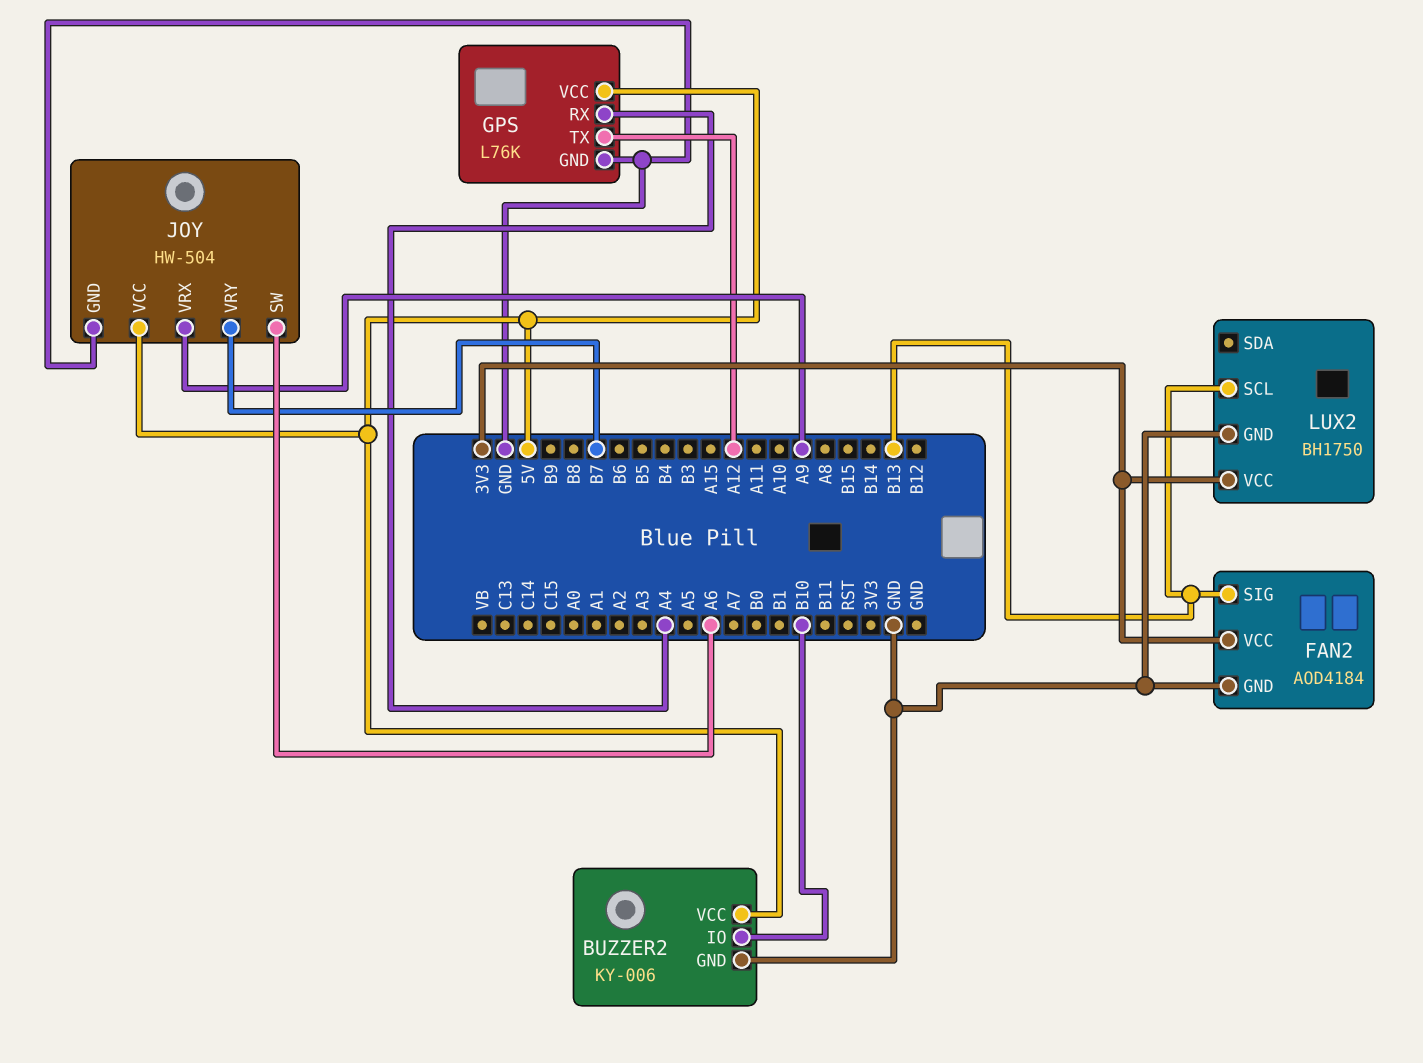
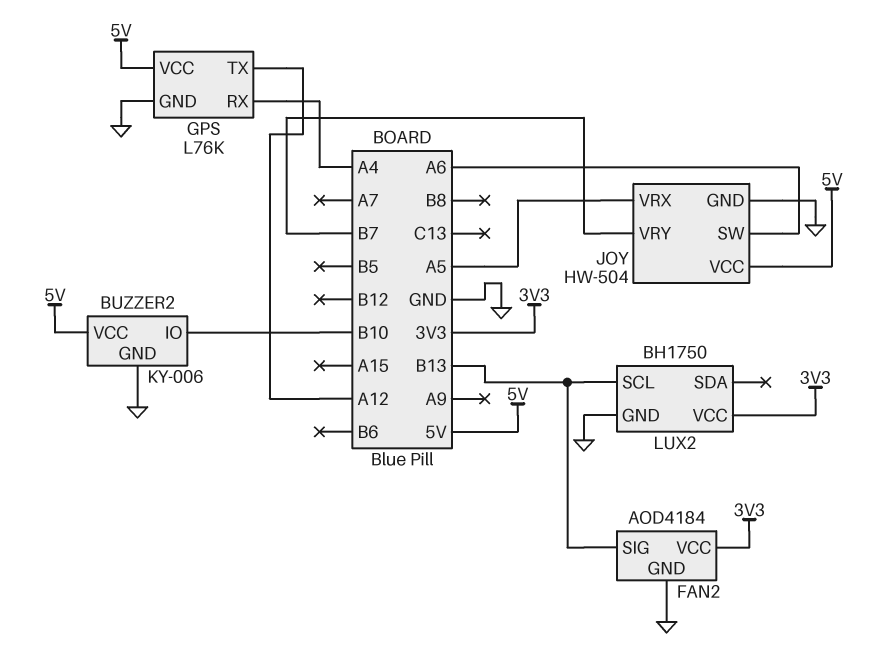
JOY pin VRX: A9 -> A5

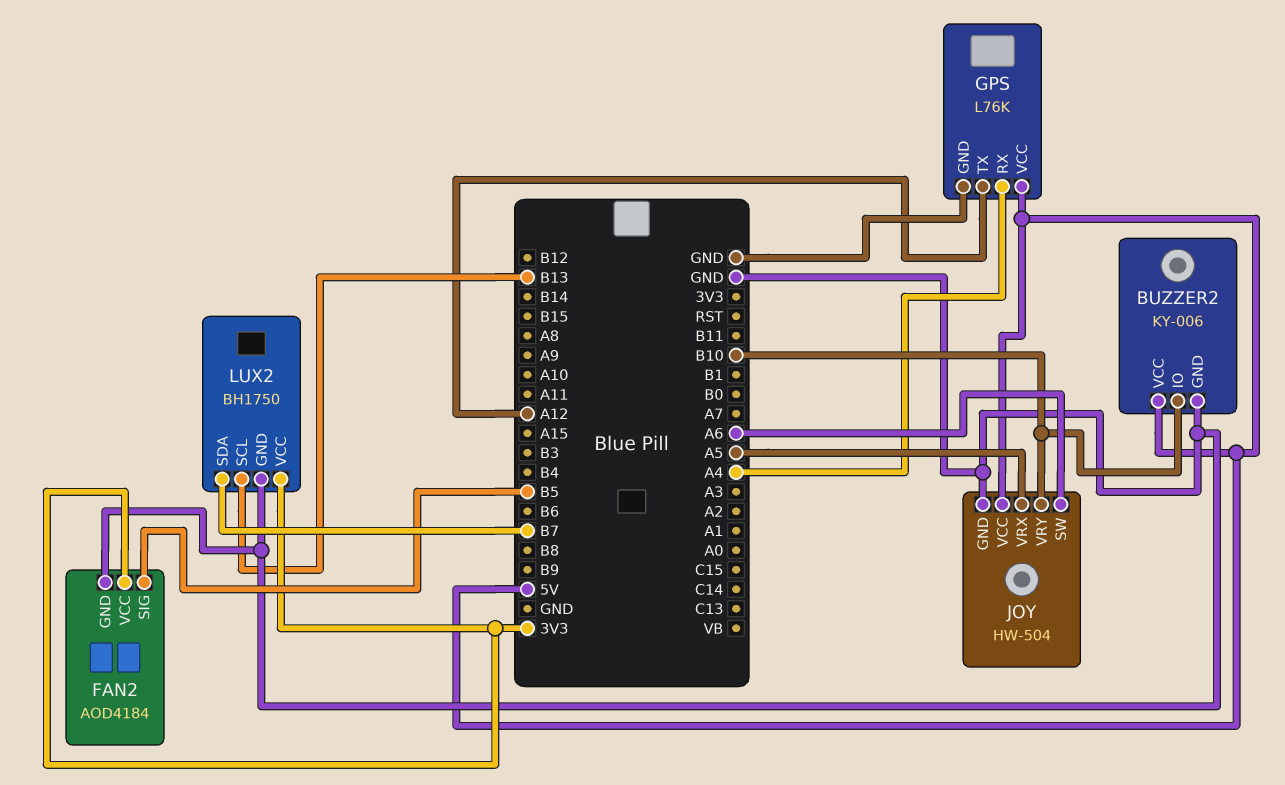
FAN2 pin SIG: B13 -> B5
JOY pin VRY: B7 -> B10
LUX2 pin SDA: none -> B7

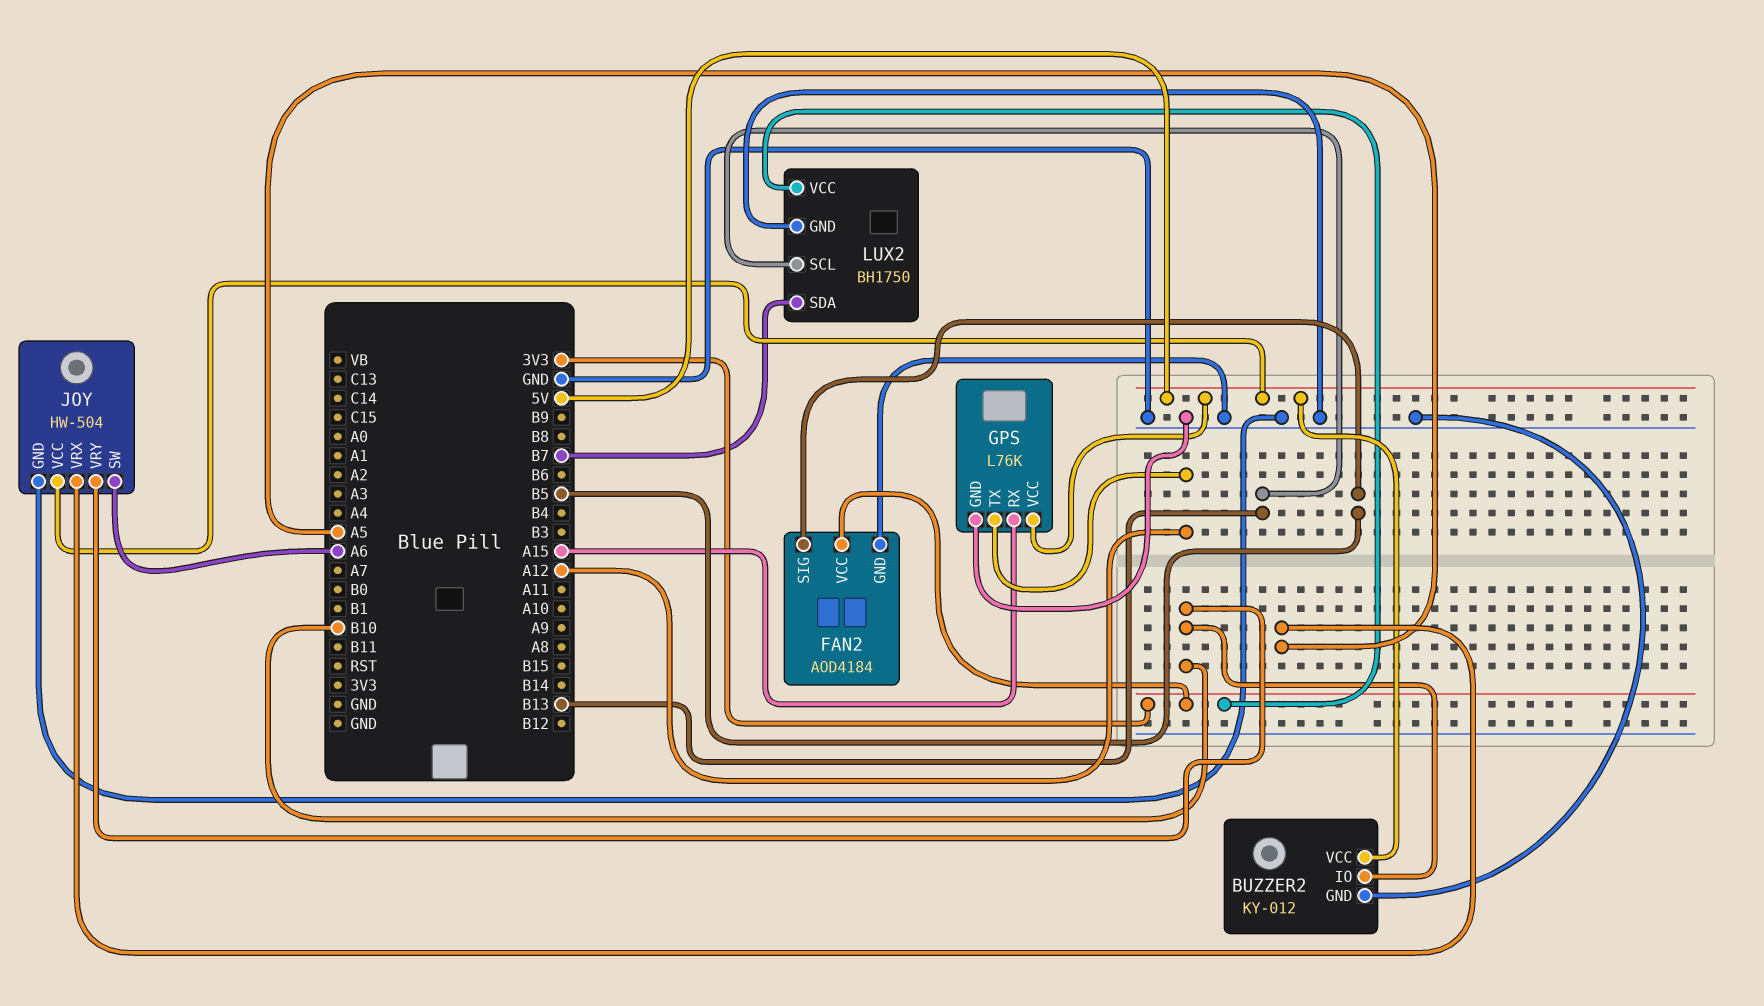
BUZZER2: KY-006 -> KY-012
GPS pin RX: A4 -> A15

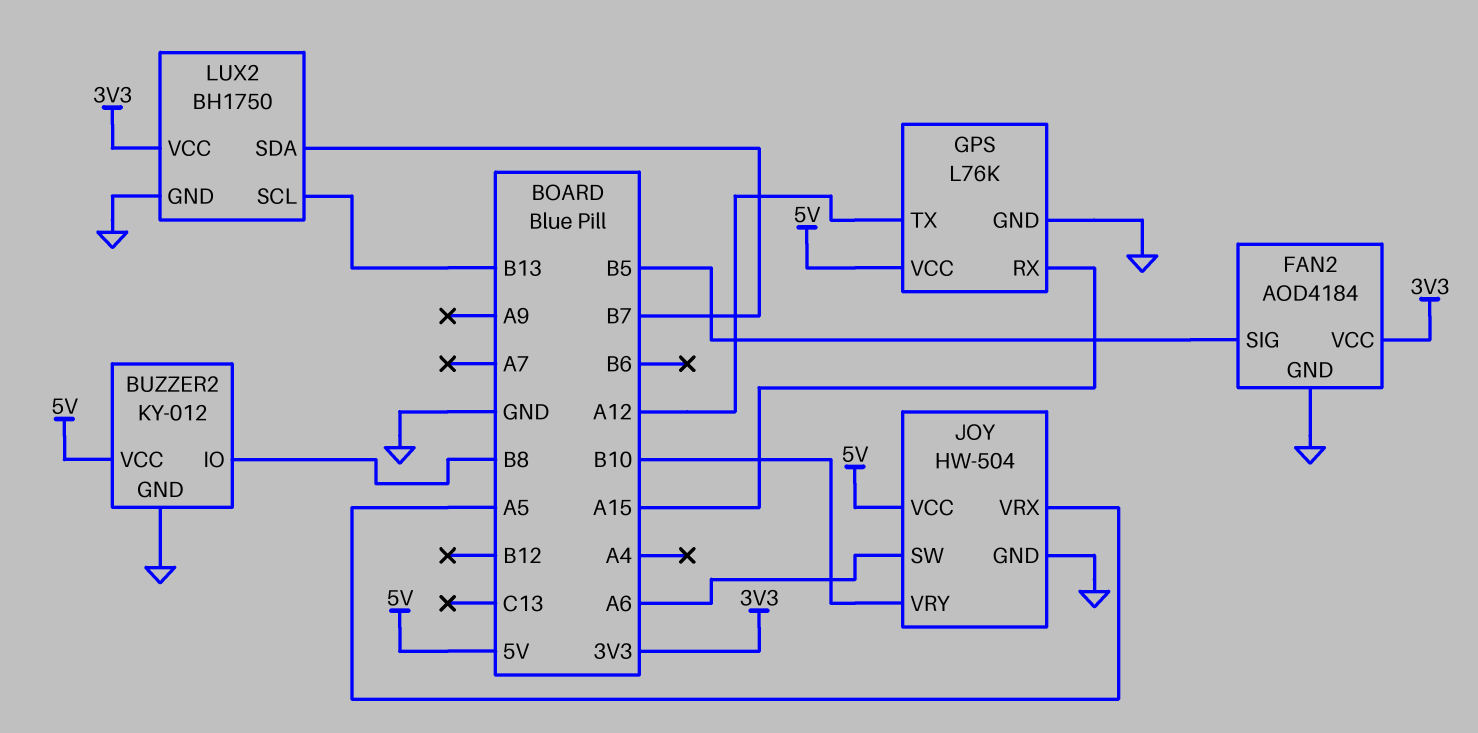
BUZZER2 pin IO: B10 -> B8

